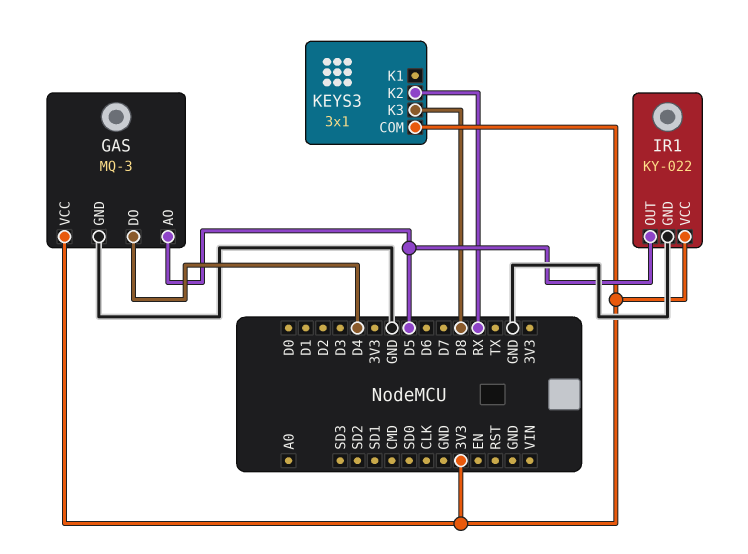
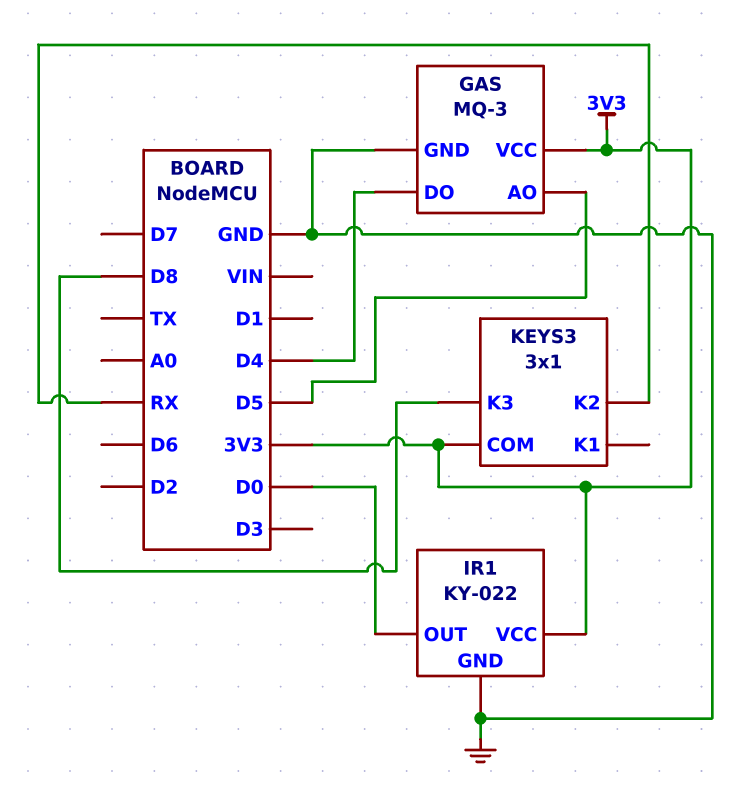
IR1 pin OUT: D5 -> D0

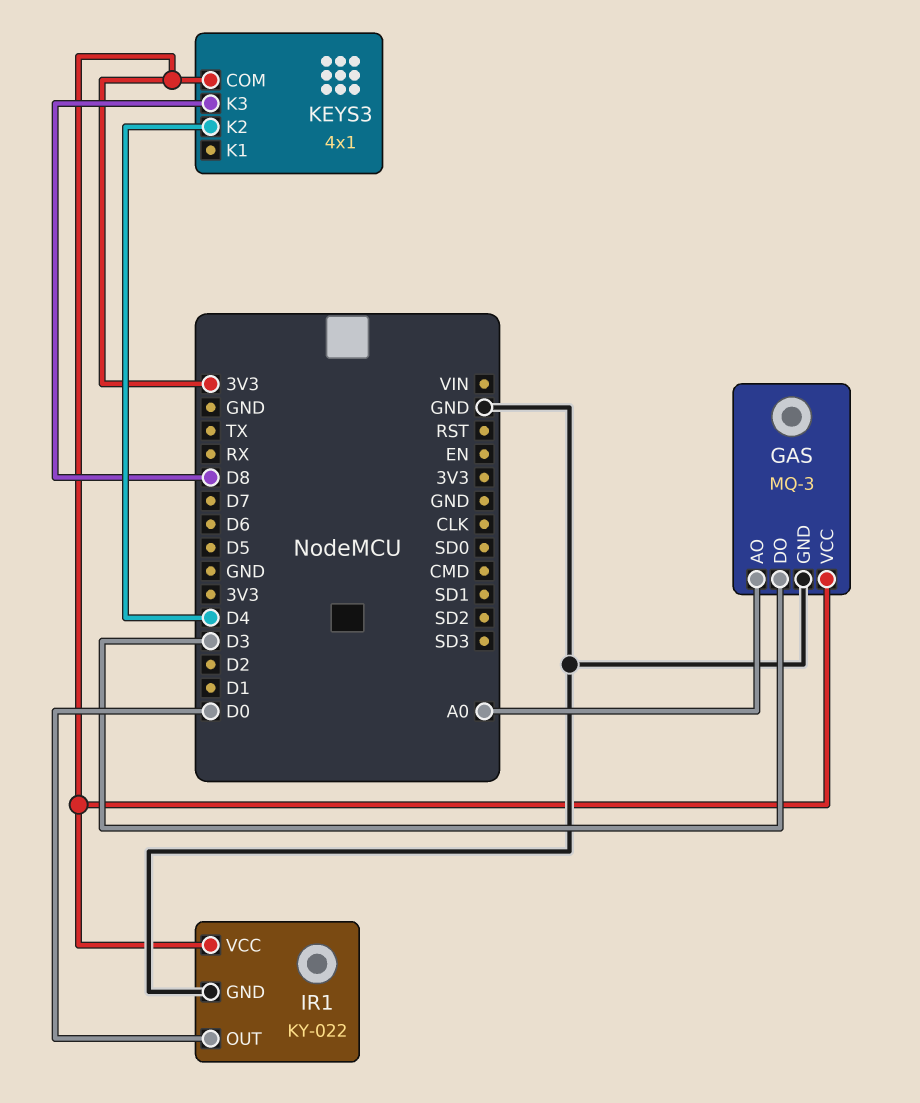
GAS pin AO: D5 -> A0
GAS pin DO: D4 -> D3
KEYS3: 3x1 -> 4x1
KEYS3 pin K2: RX -> D4

